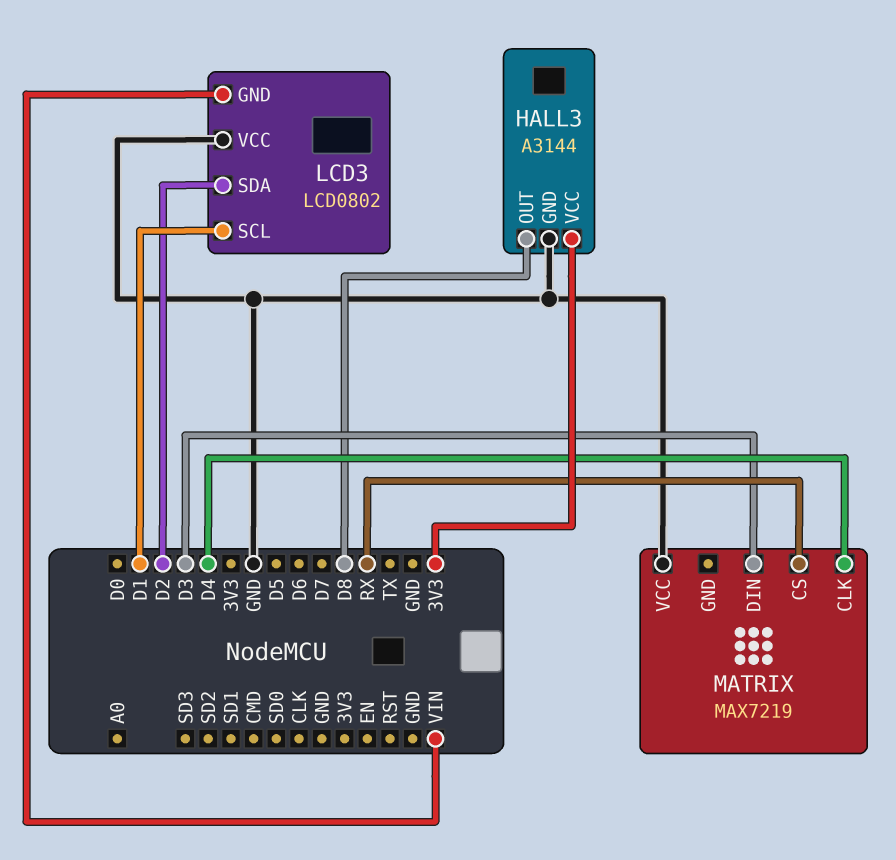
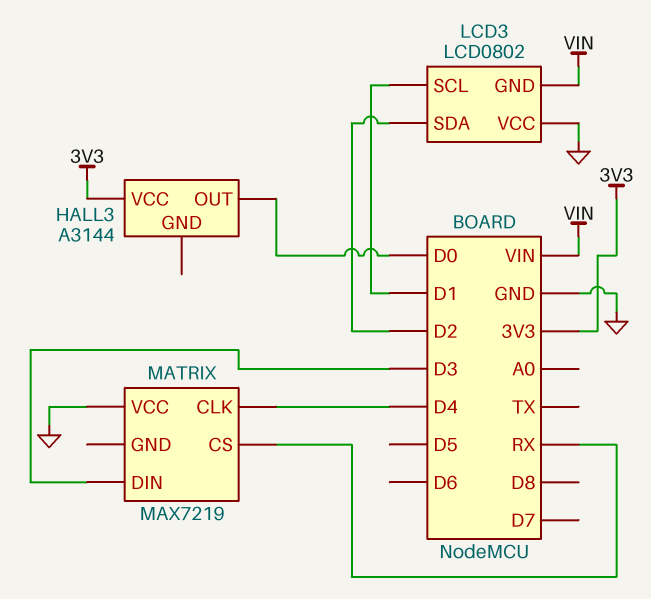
HALL3 pin GND: GND -> none
HALL3 pin OUT: D8 -> D0

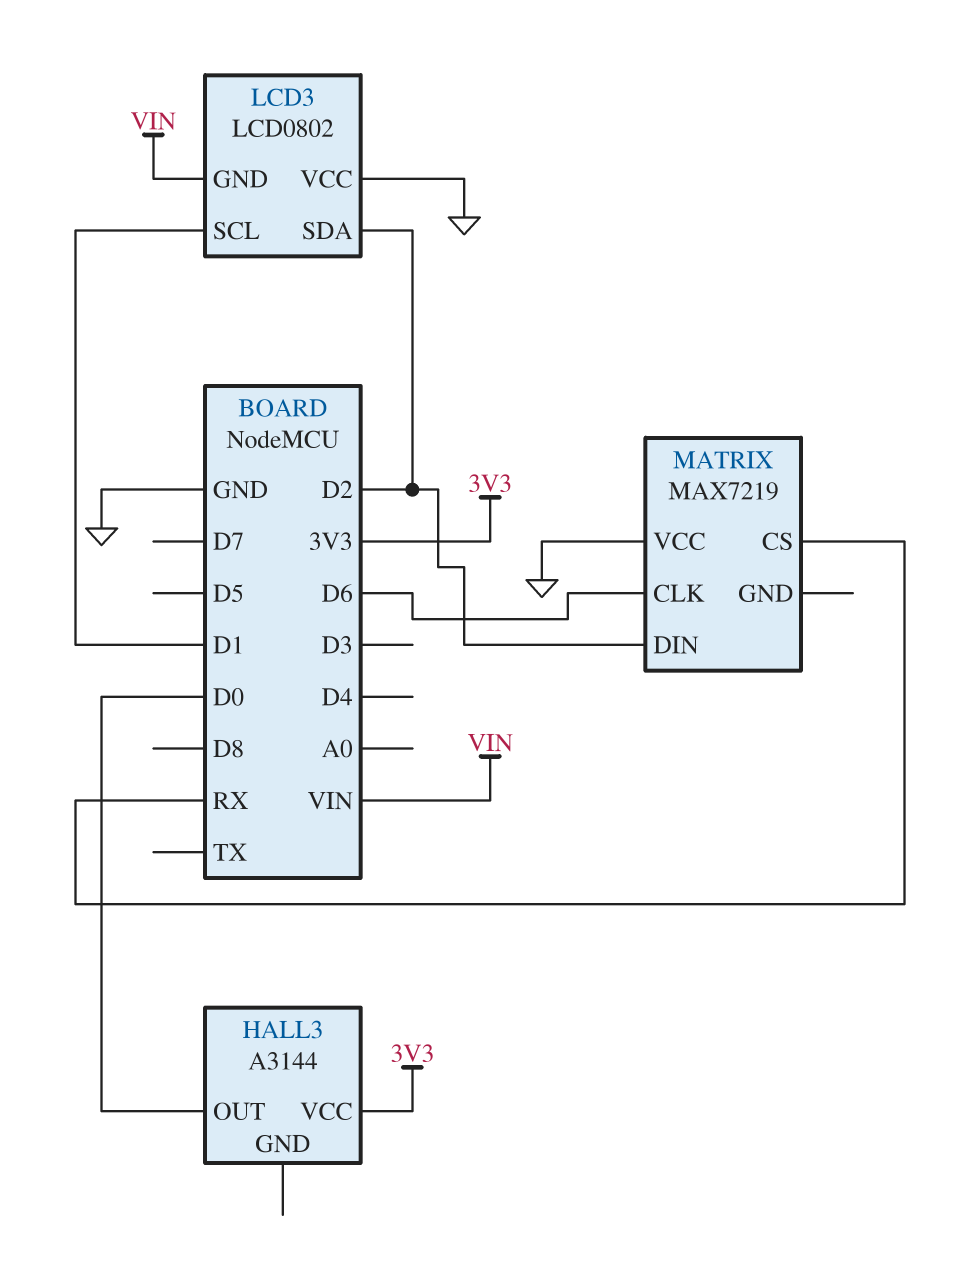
MATRIX pin CLK: D4 -> D6
MATRIX pin DIN: D3 -> D2

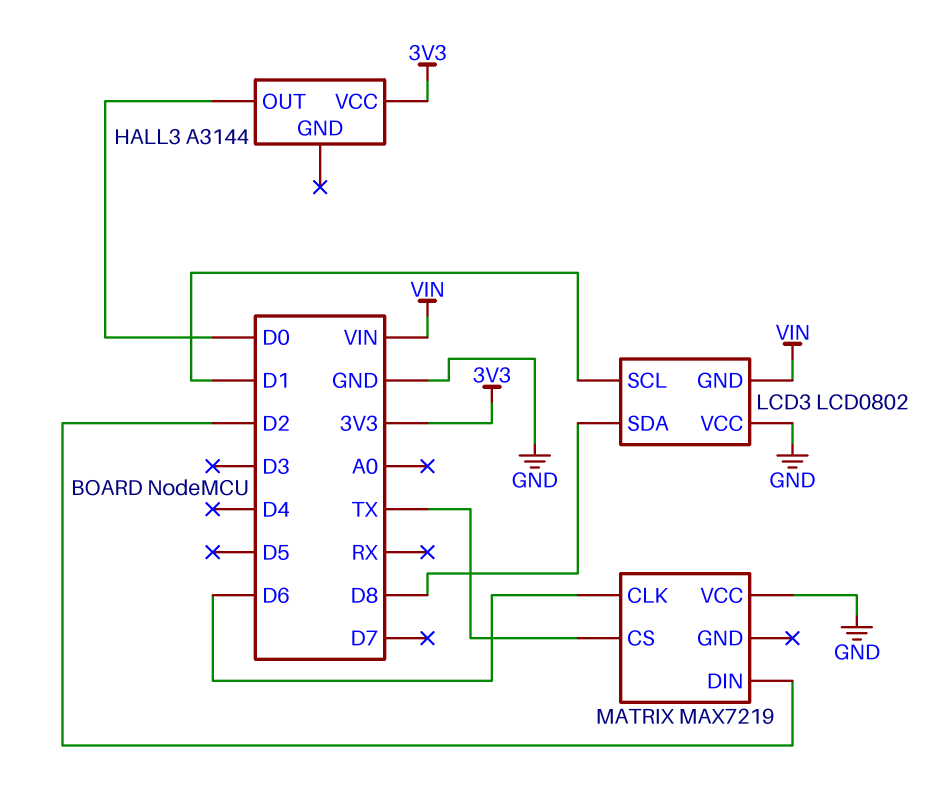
LCD3 pin SDA: D2 -> D8
MATRIX pin CS: RX -> TX

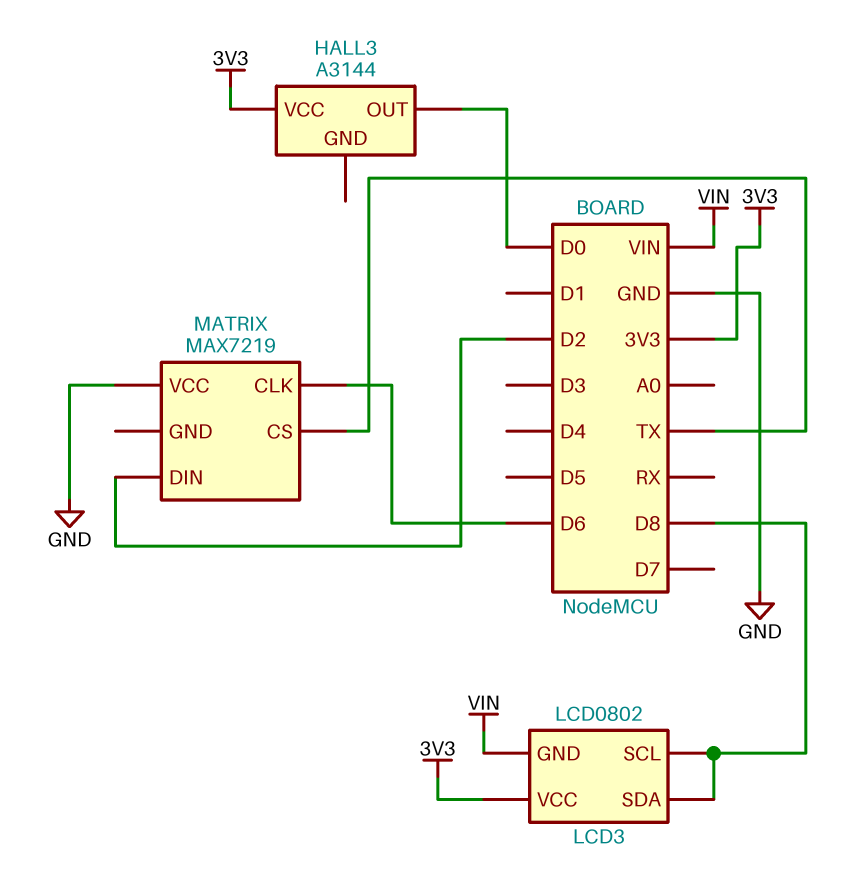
LCD3 pin SCL: D1 -> D8
LCD3 pin VCC: GND -> 3V3

